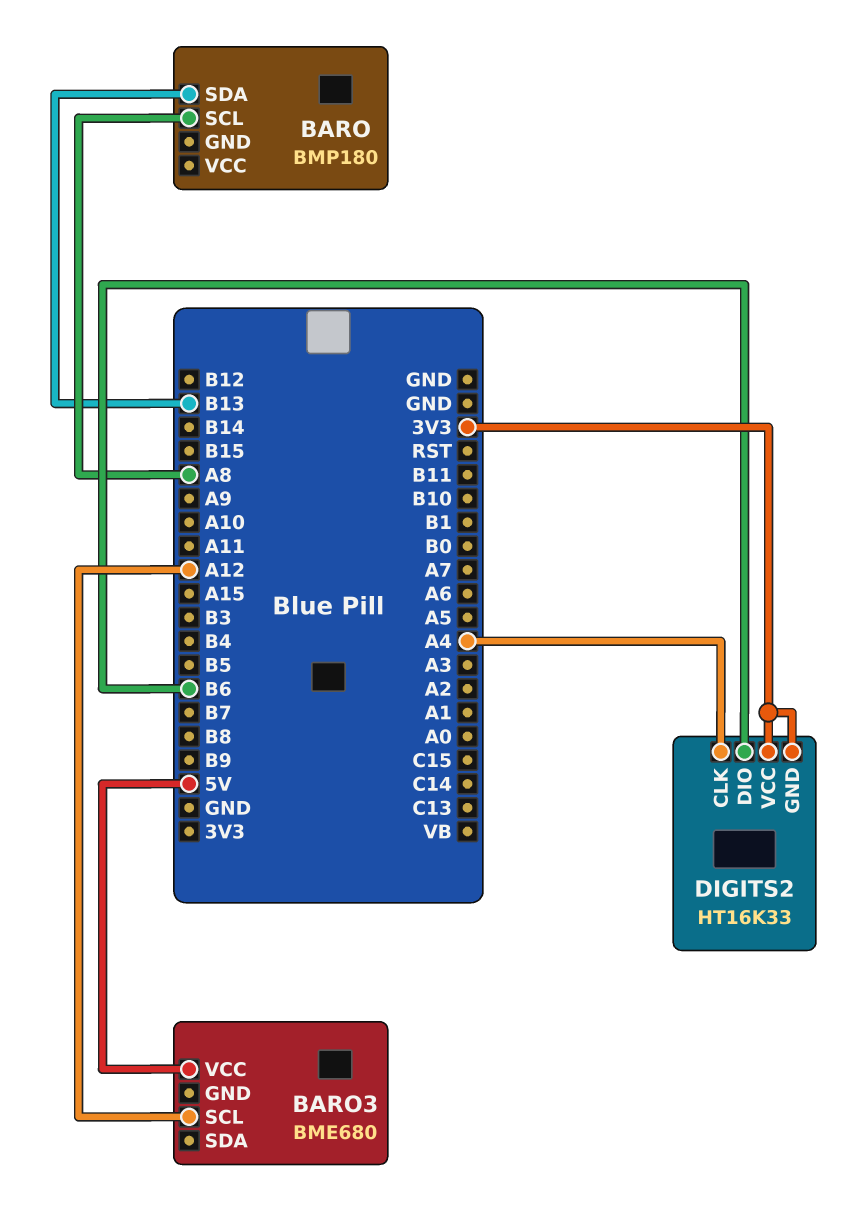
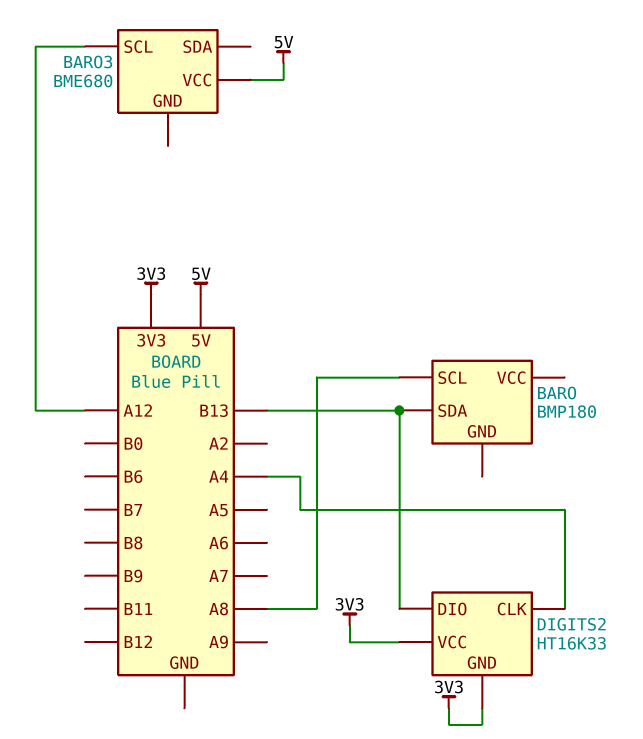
DIGITS2 pin DIO: B6 -> B13

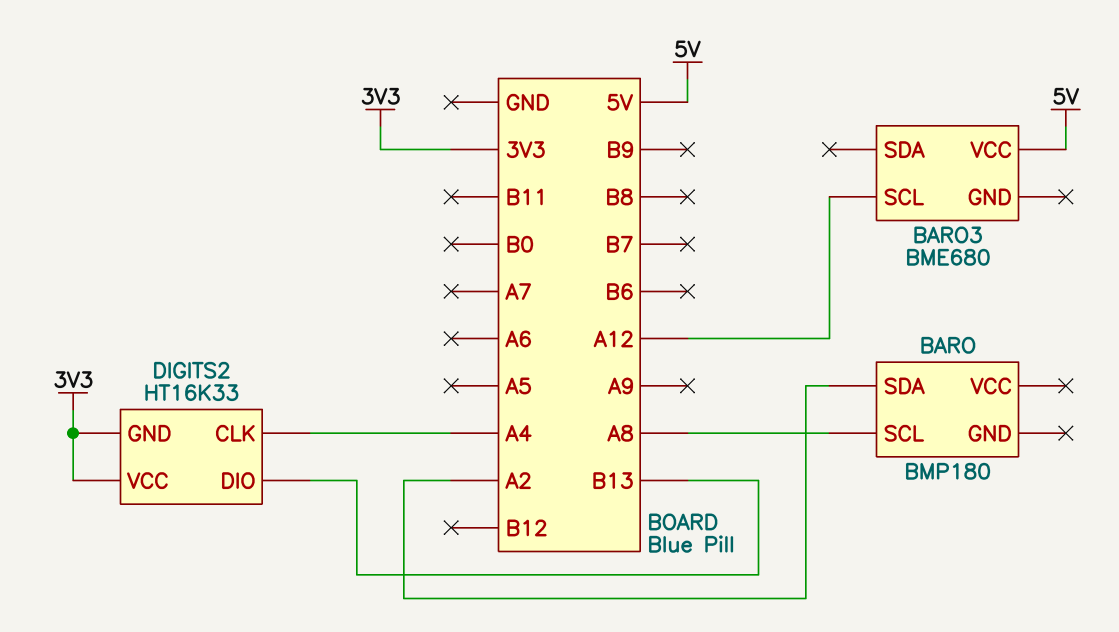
BARO pin SDA: B13 -> A2

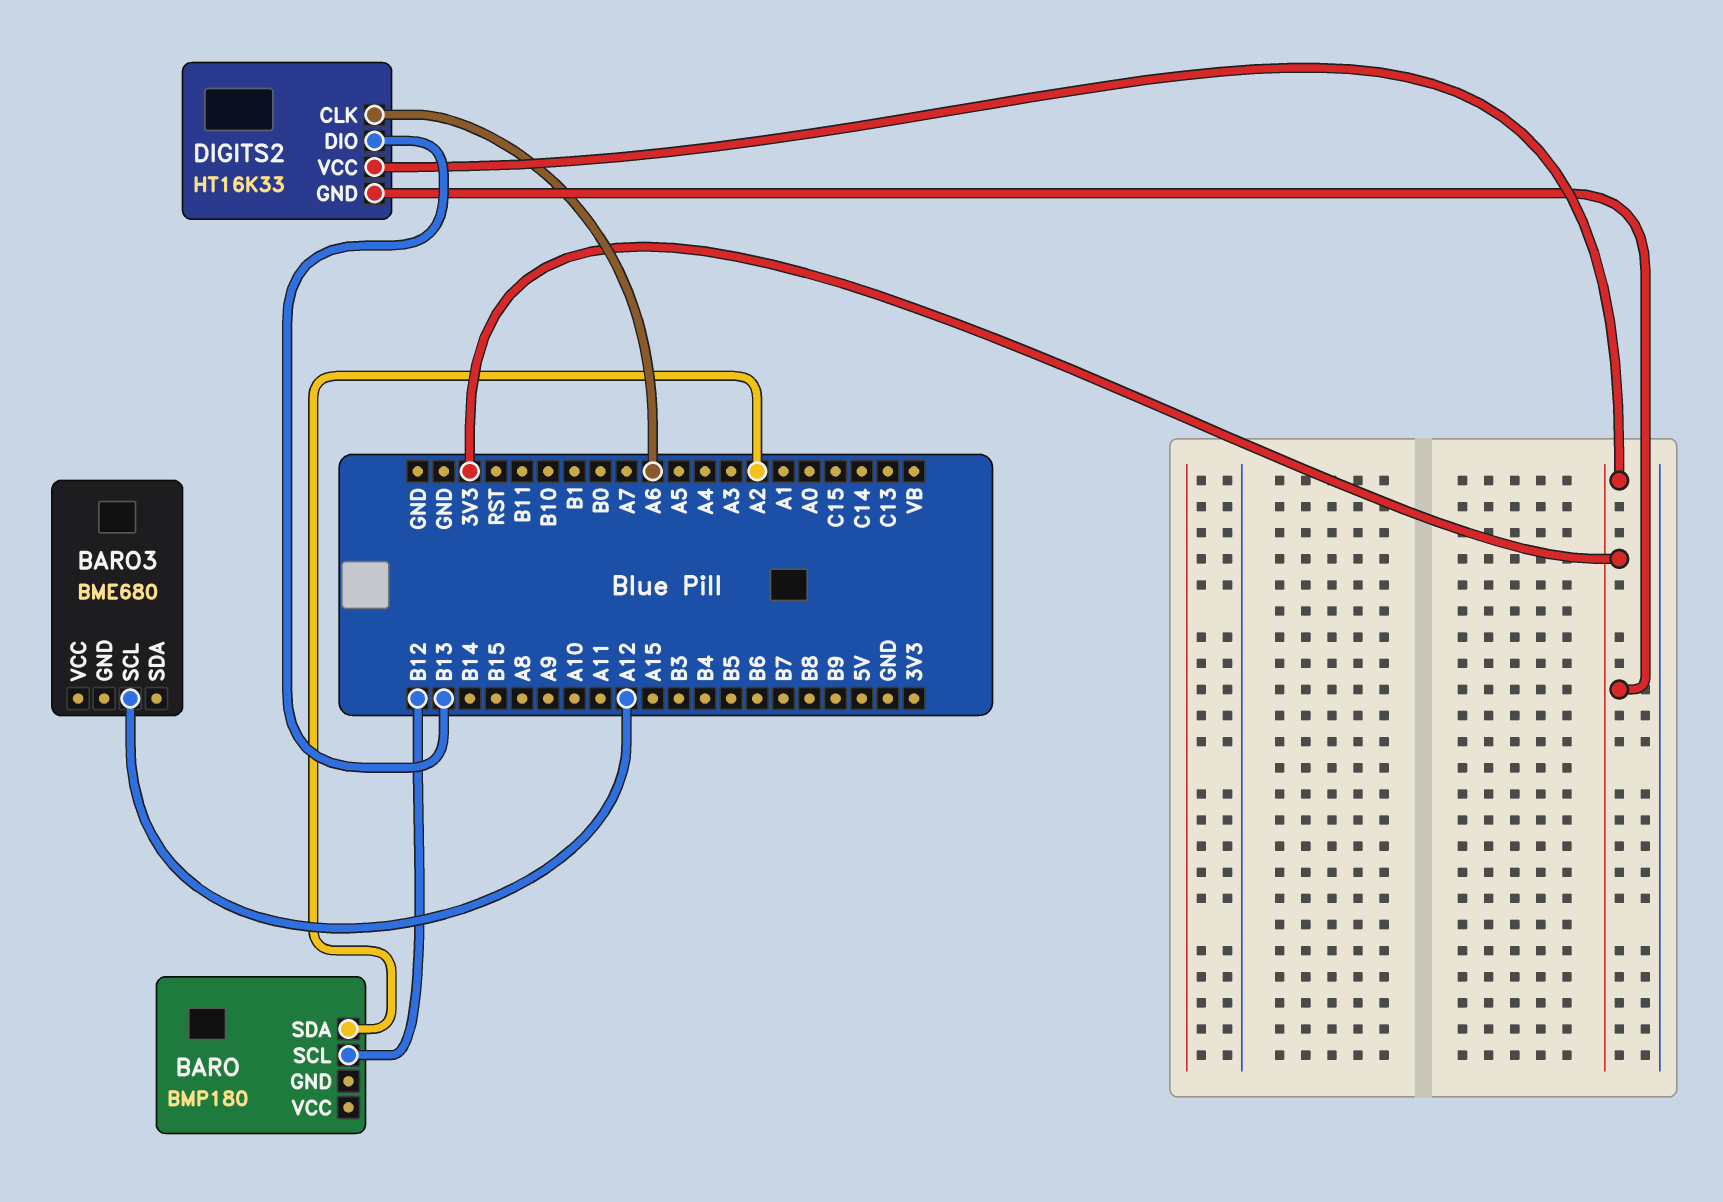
BARO pin SCL: A8 -> B12
BARO3 pin VCC: 5V -> none
DIGITS2 pin CLK: A4 -> A6

